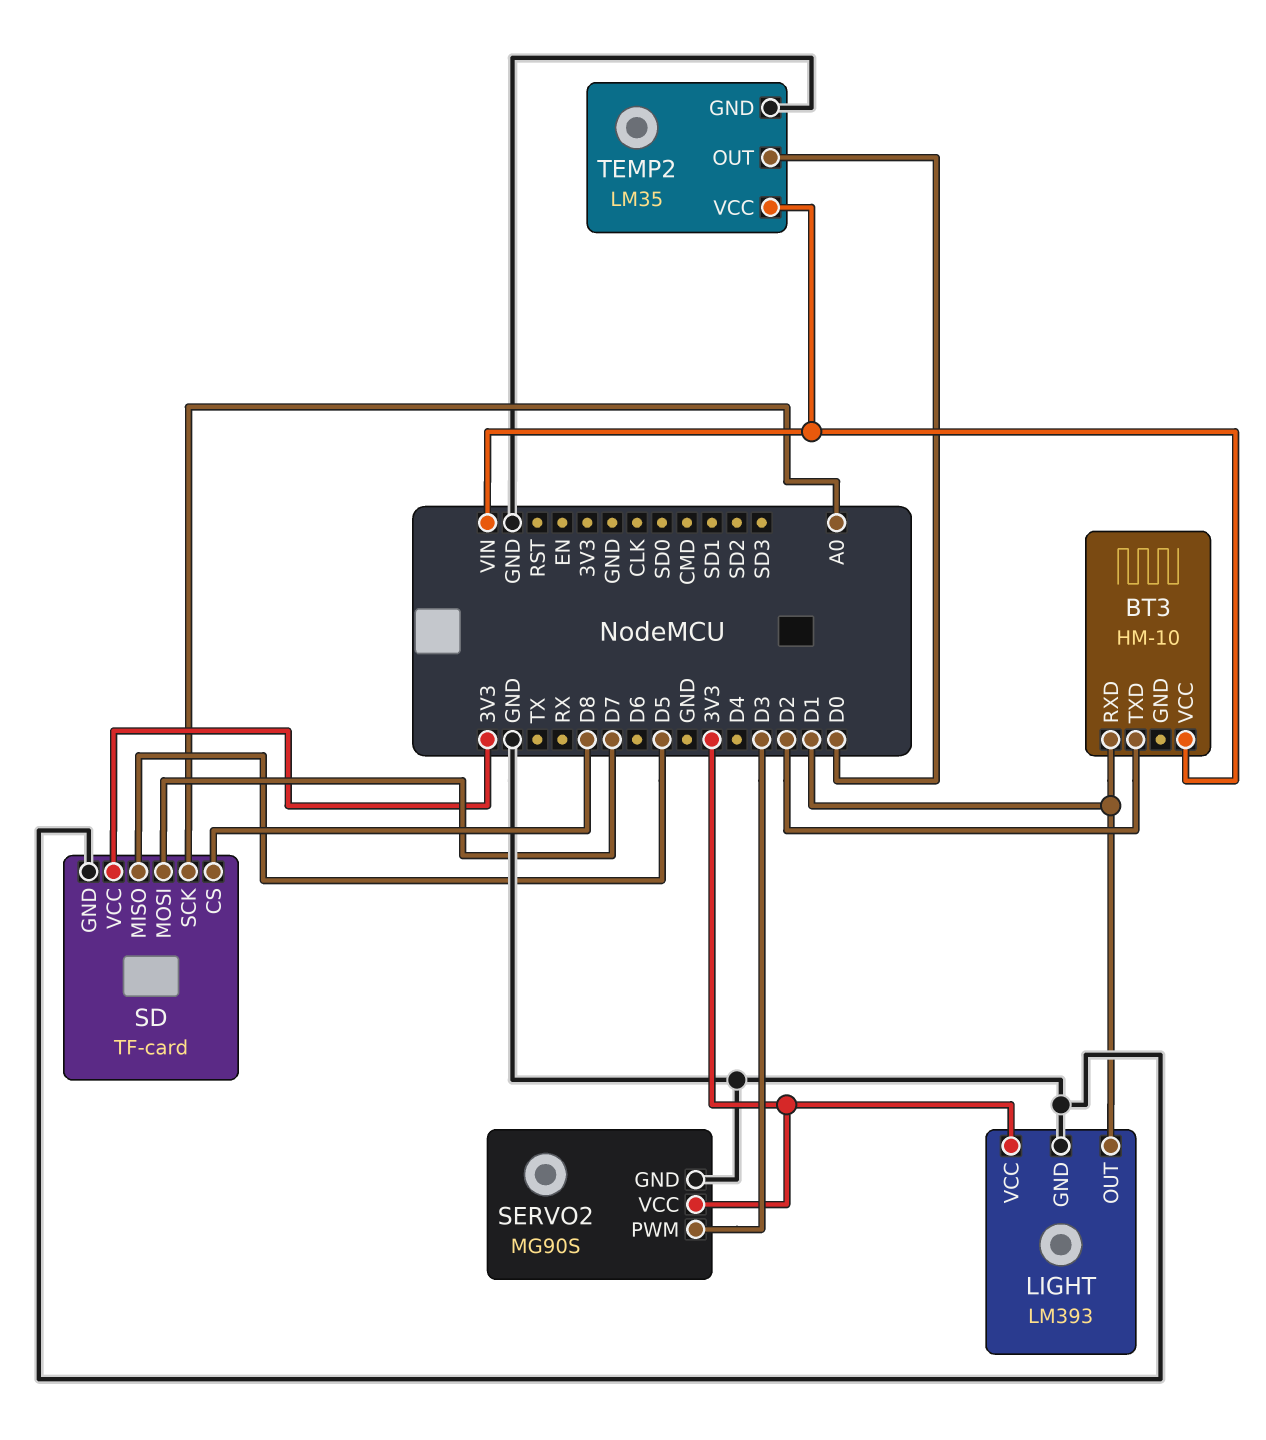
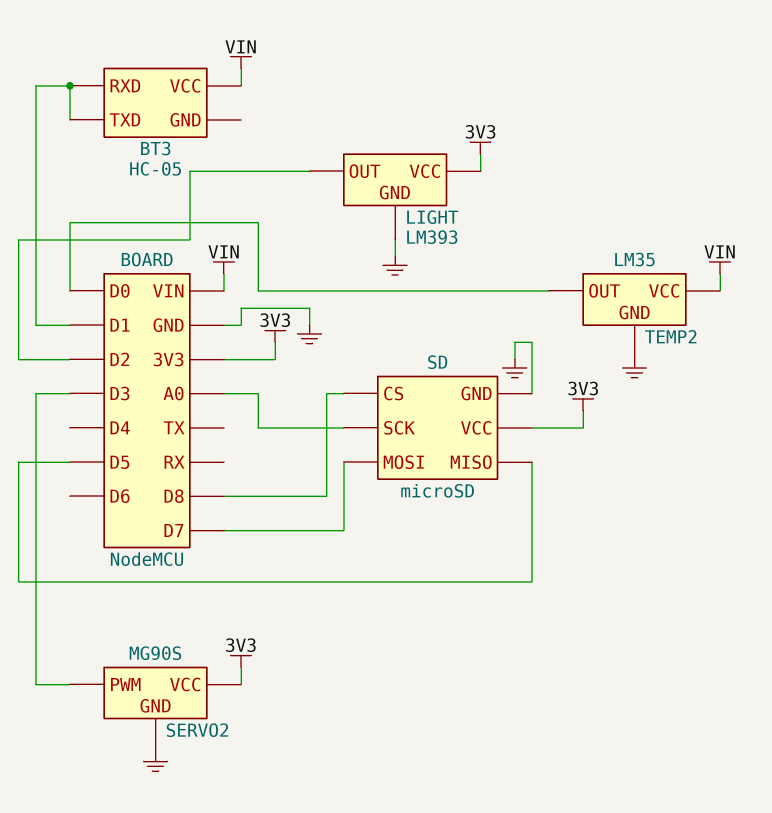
BT3: HM-10 -> HC-05
BT3 pin TXD: D2 -> D1
LIGHT pin OUT: D1 -> D2
SD: TF-card -> microSD

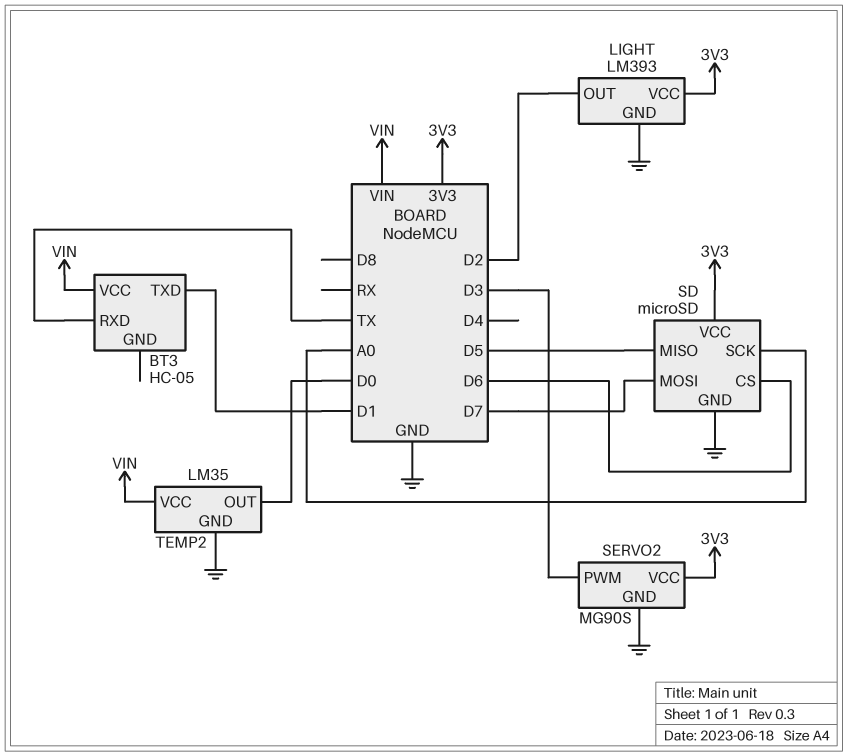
BT3 pin RXD: D1 -> TX
SD pin CS: D8 -> D6

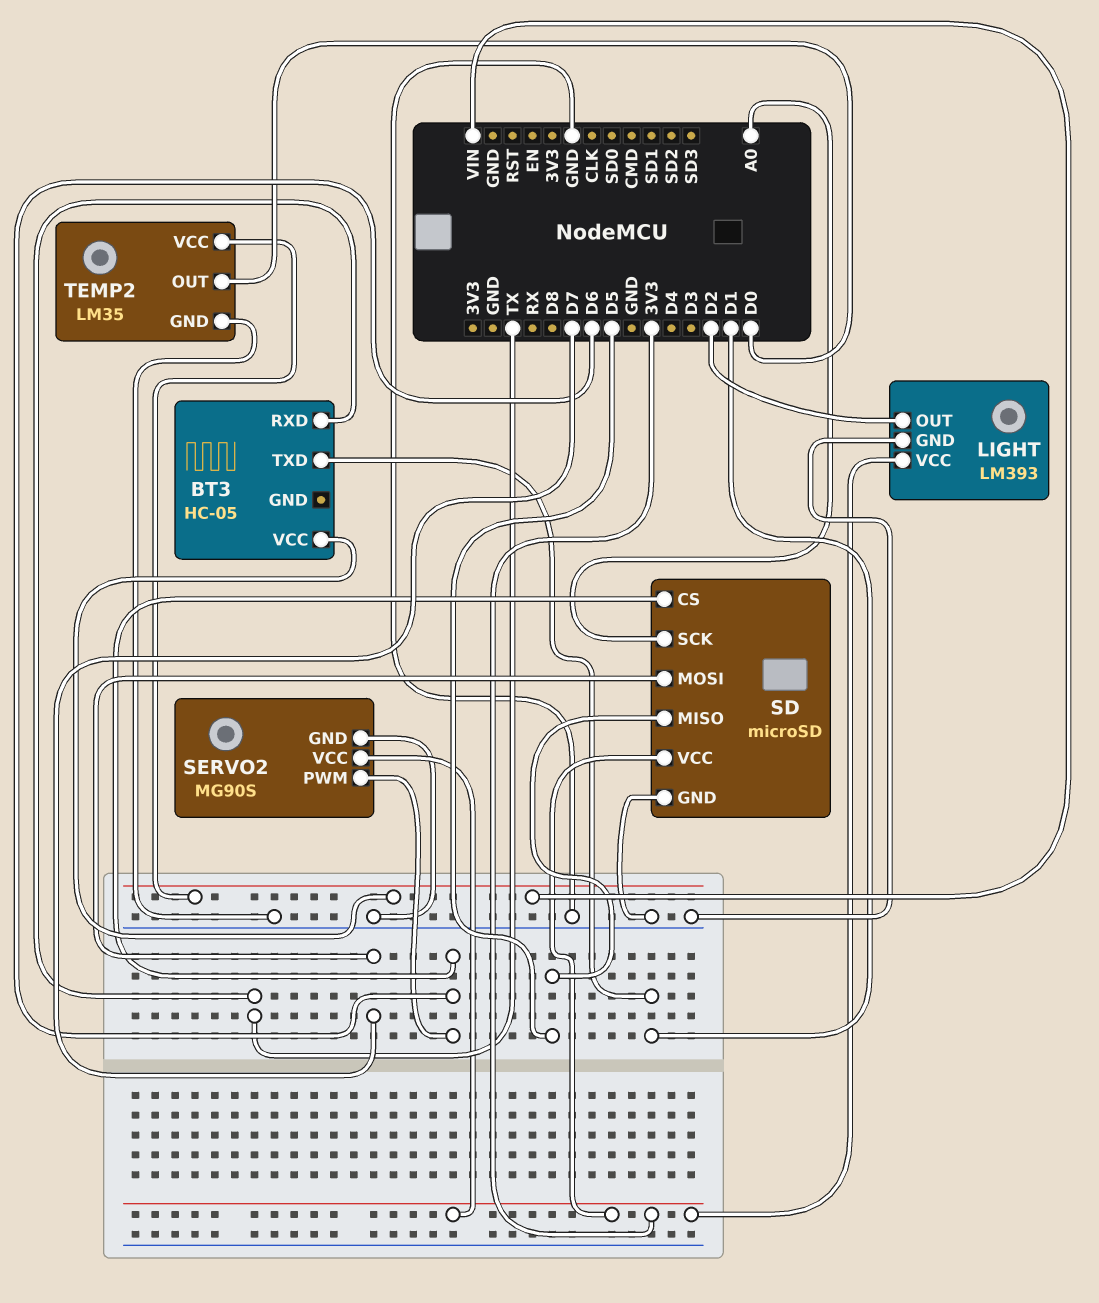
SERVO2 pin PWM: D3 -> D6

